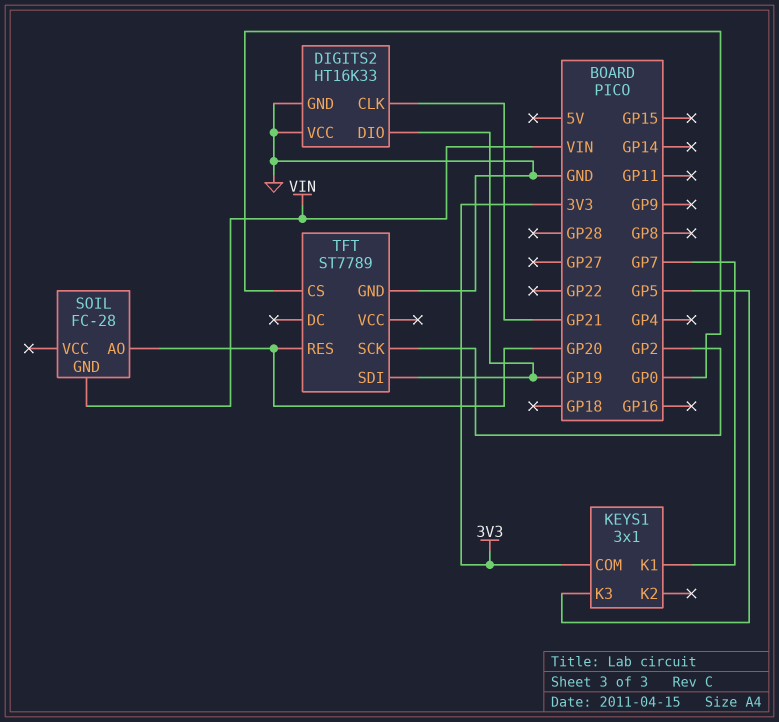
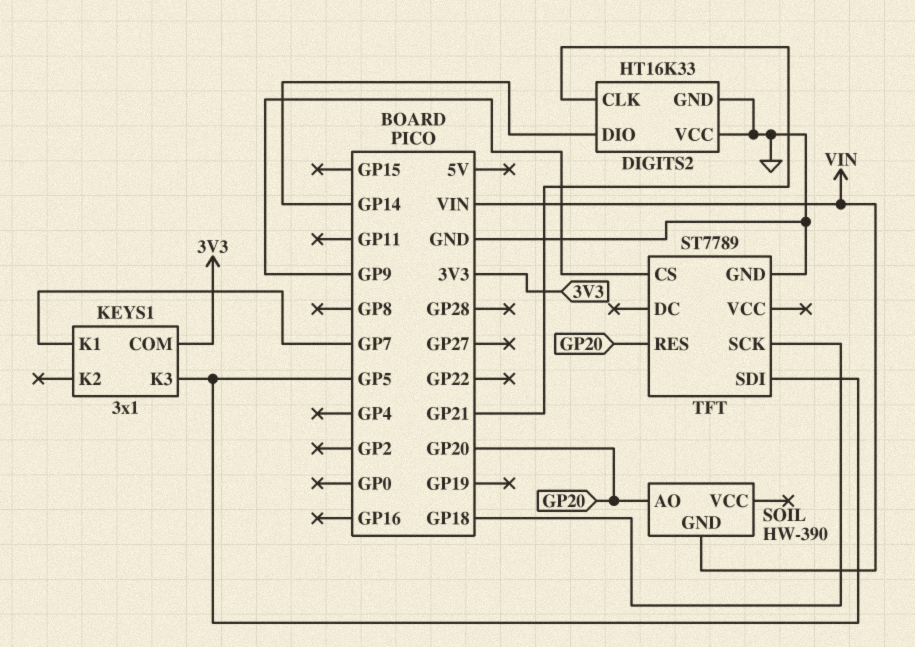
DIGITS2 pin DIO: GP19 -> GP14
SOIL: FC-28 -> HW-390
TFT pin CS: GP0 -> GP9
TFT pin SCK: GP2 -> GP18
TFT pin SDI: GP19 -> GP5

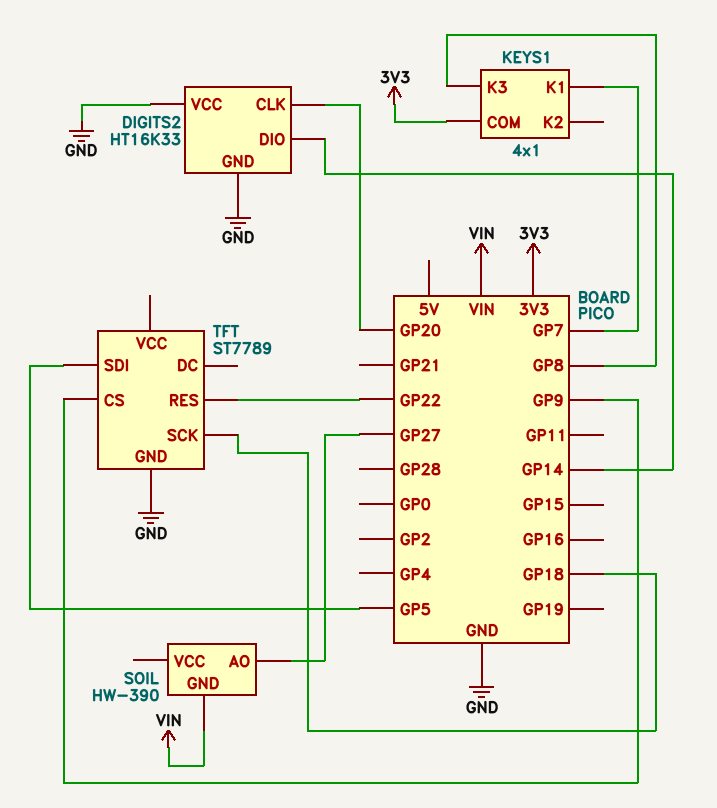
DIGITS2 pin CLK: GP21 -> GP20
KEYS1: 3x1 -> 4x1
KEYS1 pin K3: GP5 -> GP8
SOIL pin AO: GP20 -> GP27
TFT pin RES: GP20 -> GP22

